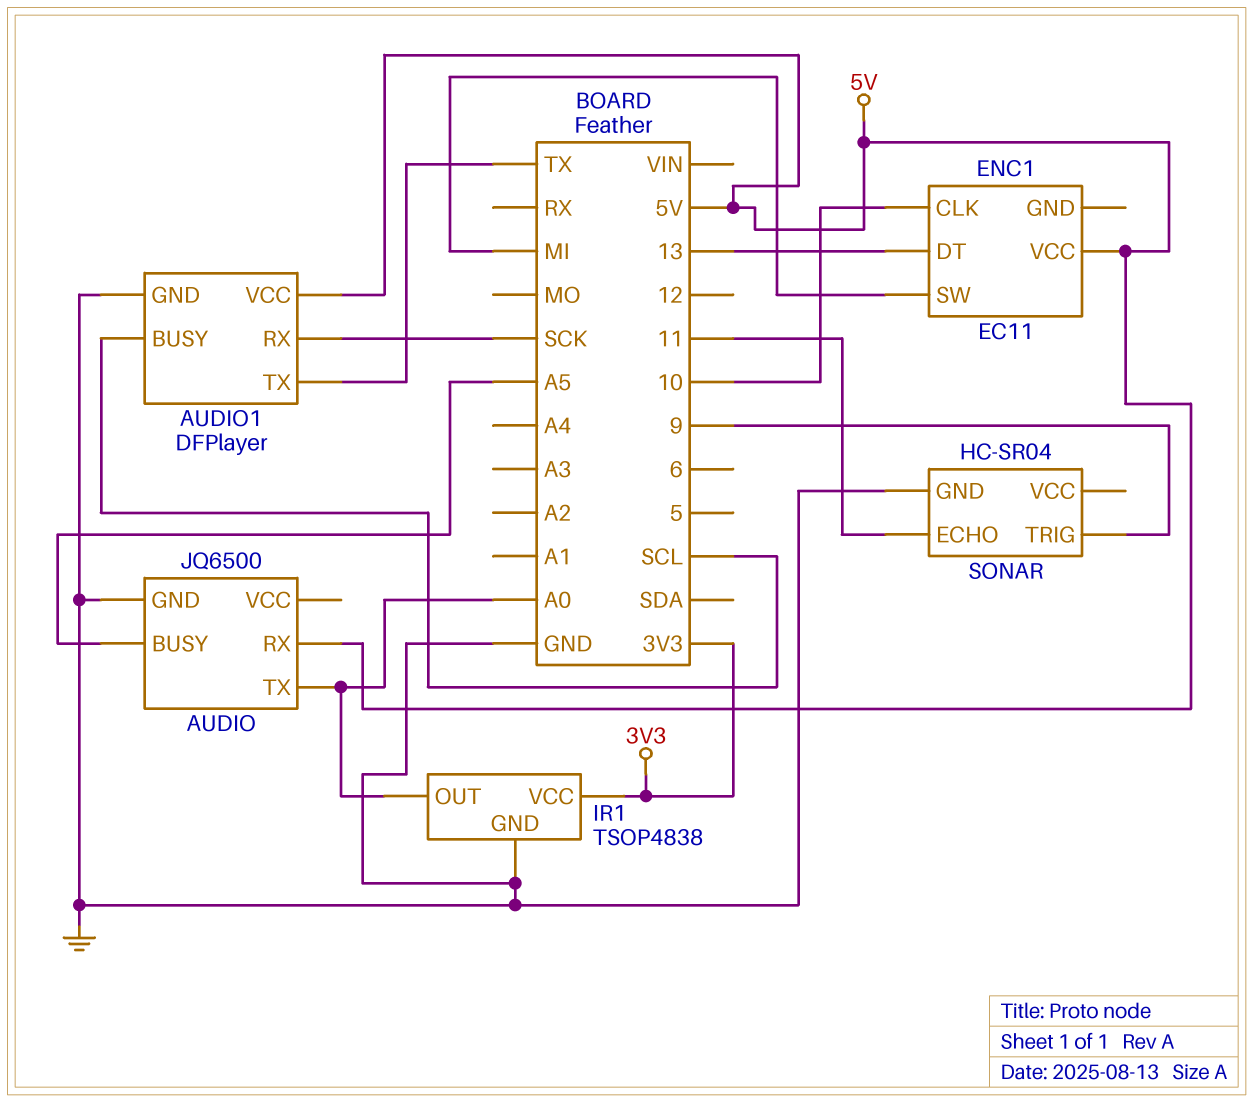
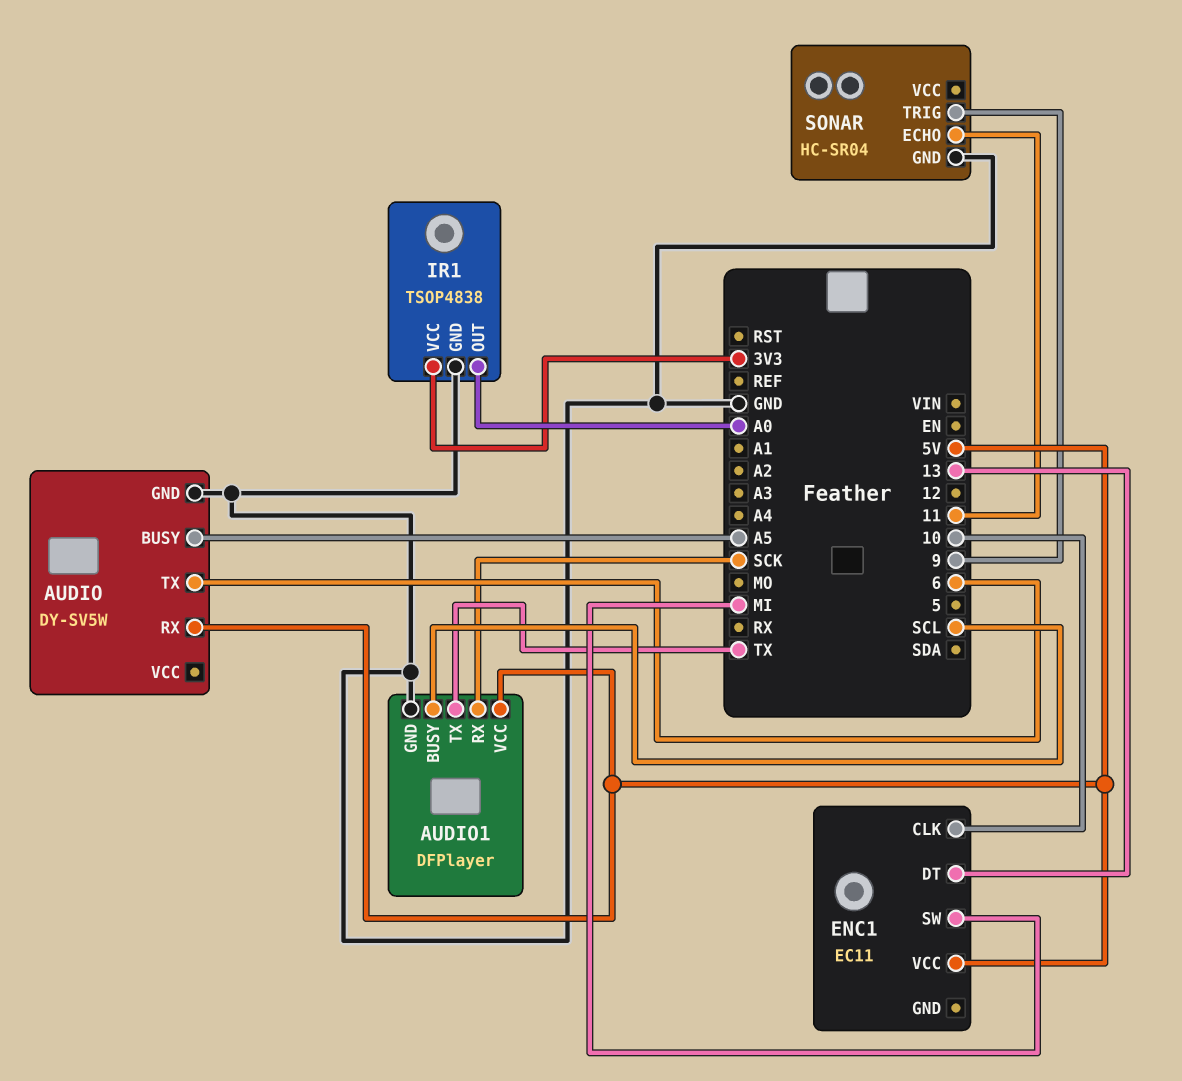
AUDIO: JQ6500 -> DY-SV5W
AUDIO pin TX: A0 -> 6

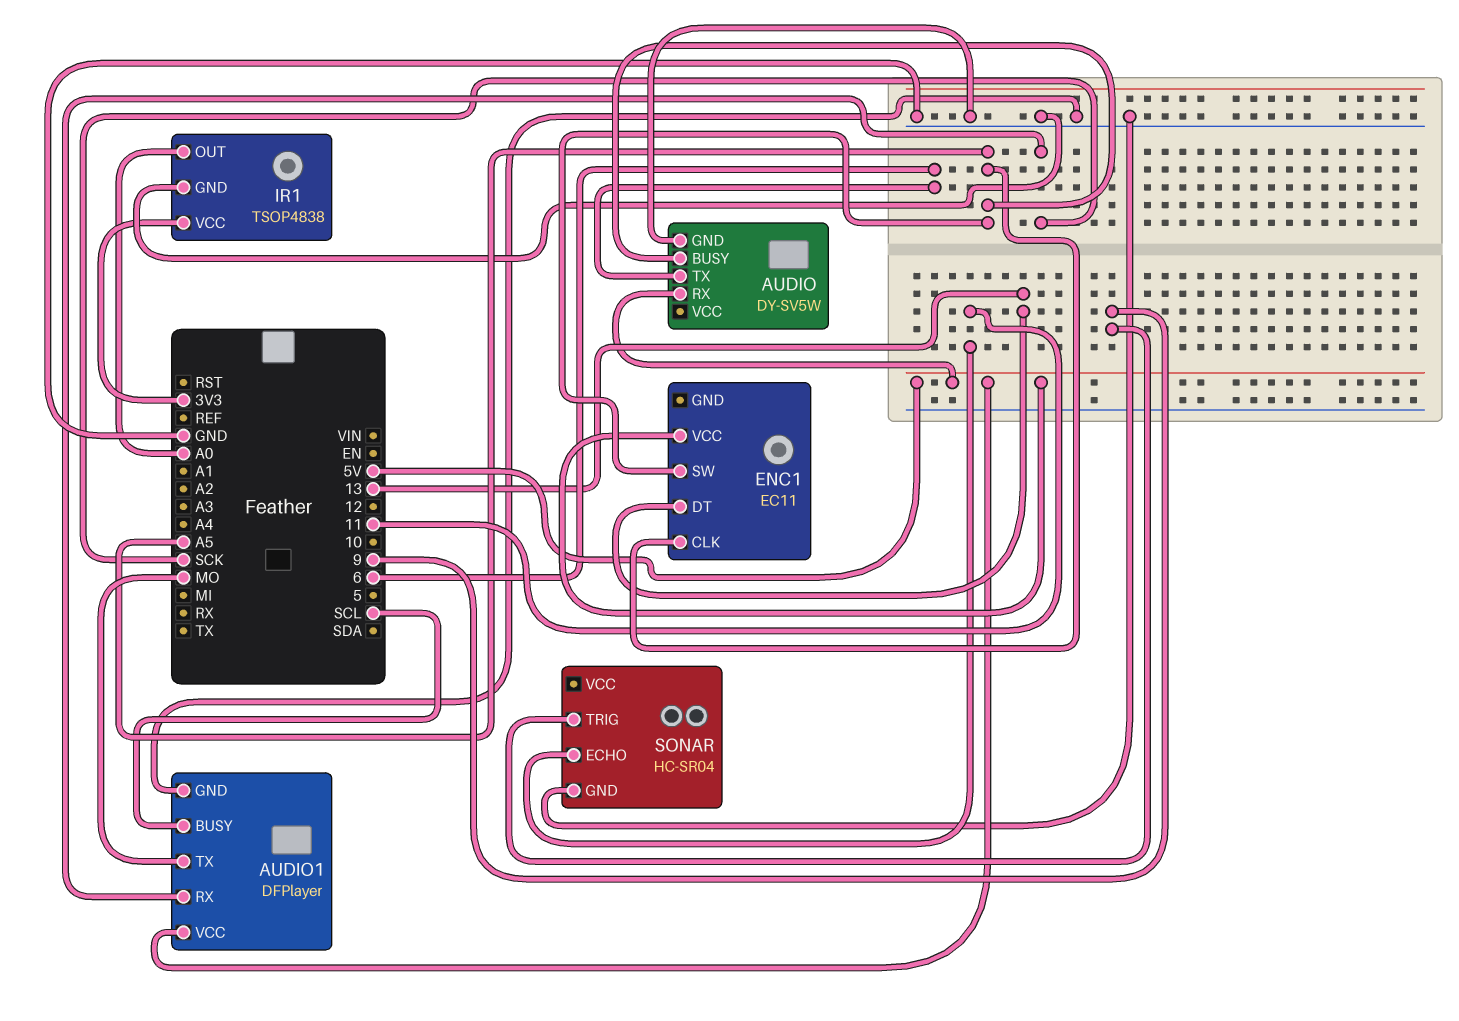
AUDIO1 pin TX: TX -> MO
ENC1 pin CLK: 10 -> A5
ENC1 pin SW: MI -> A5

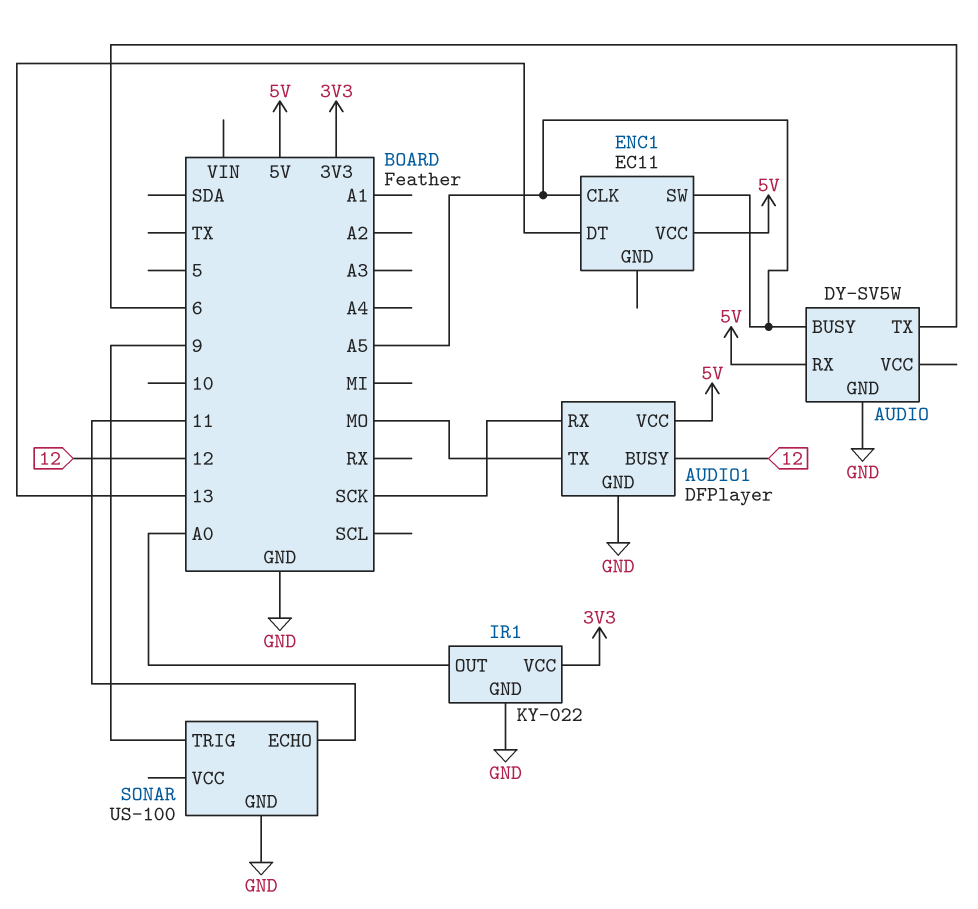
AUDIO1 pin BUSY: SCL -> 12
IR1: TSOP4838 -> KY-022
SONAR: HC-SR04 -> US-100

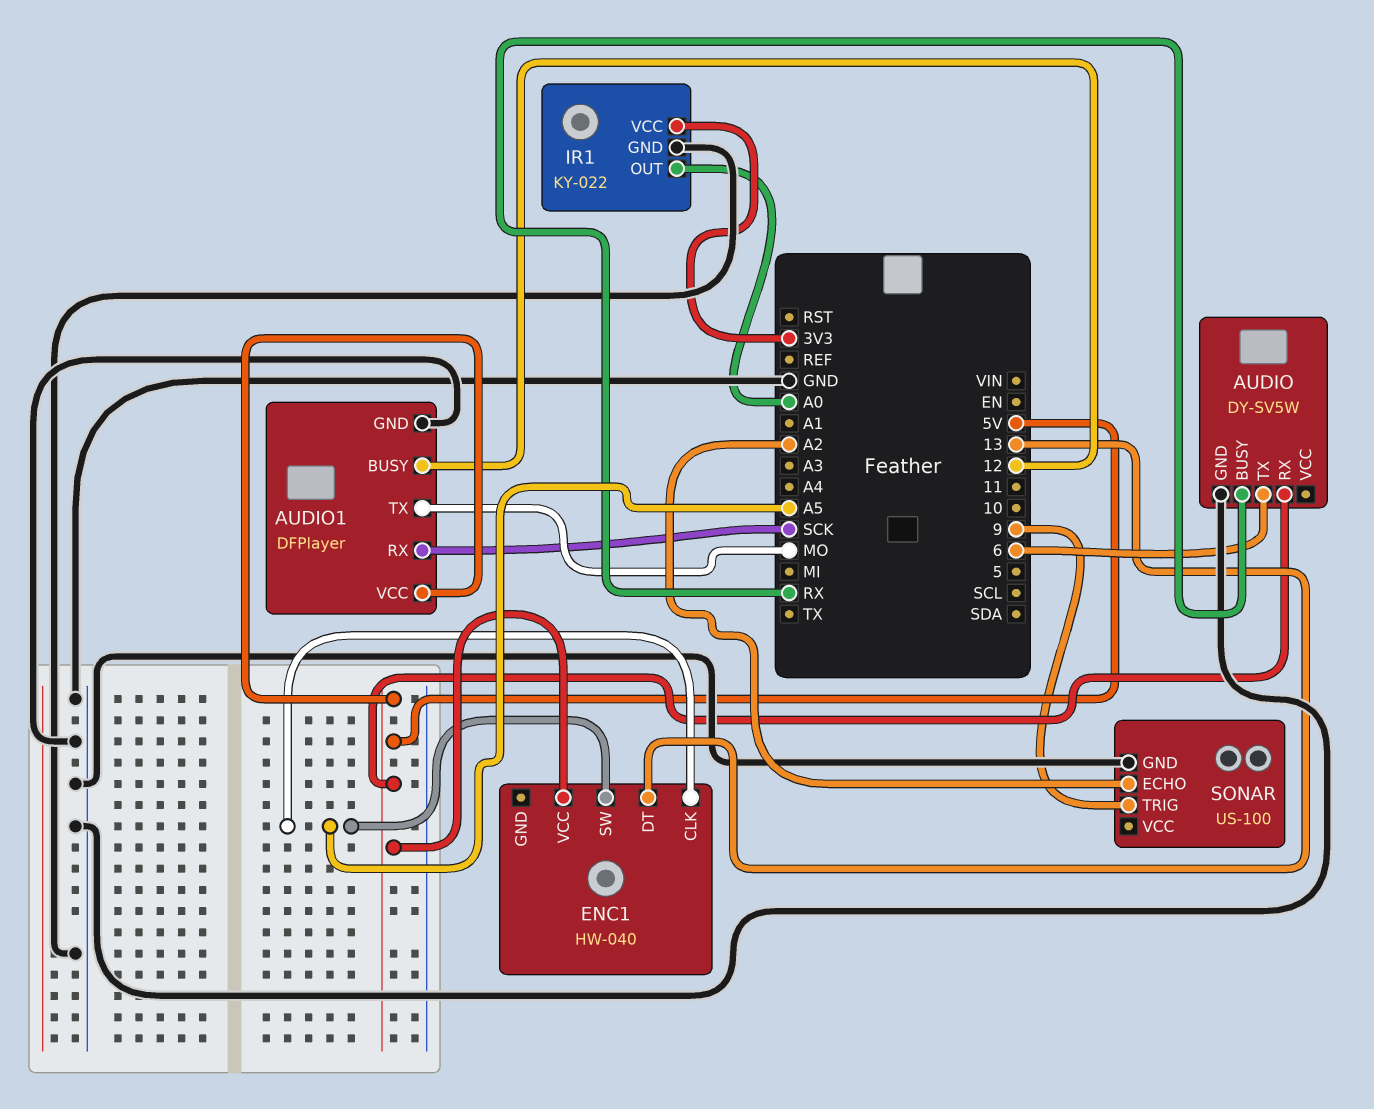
AUDIO pin BUSY: A5 -> RX
ENC1: EC11 -> HW-040
SONAR pin ECHO: 11 -> A2

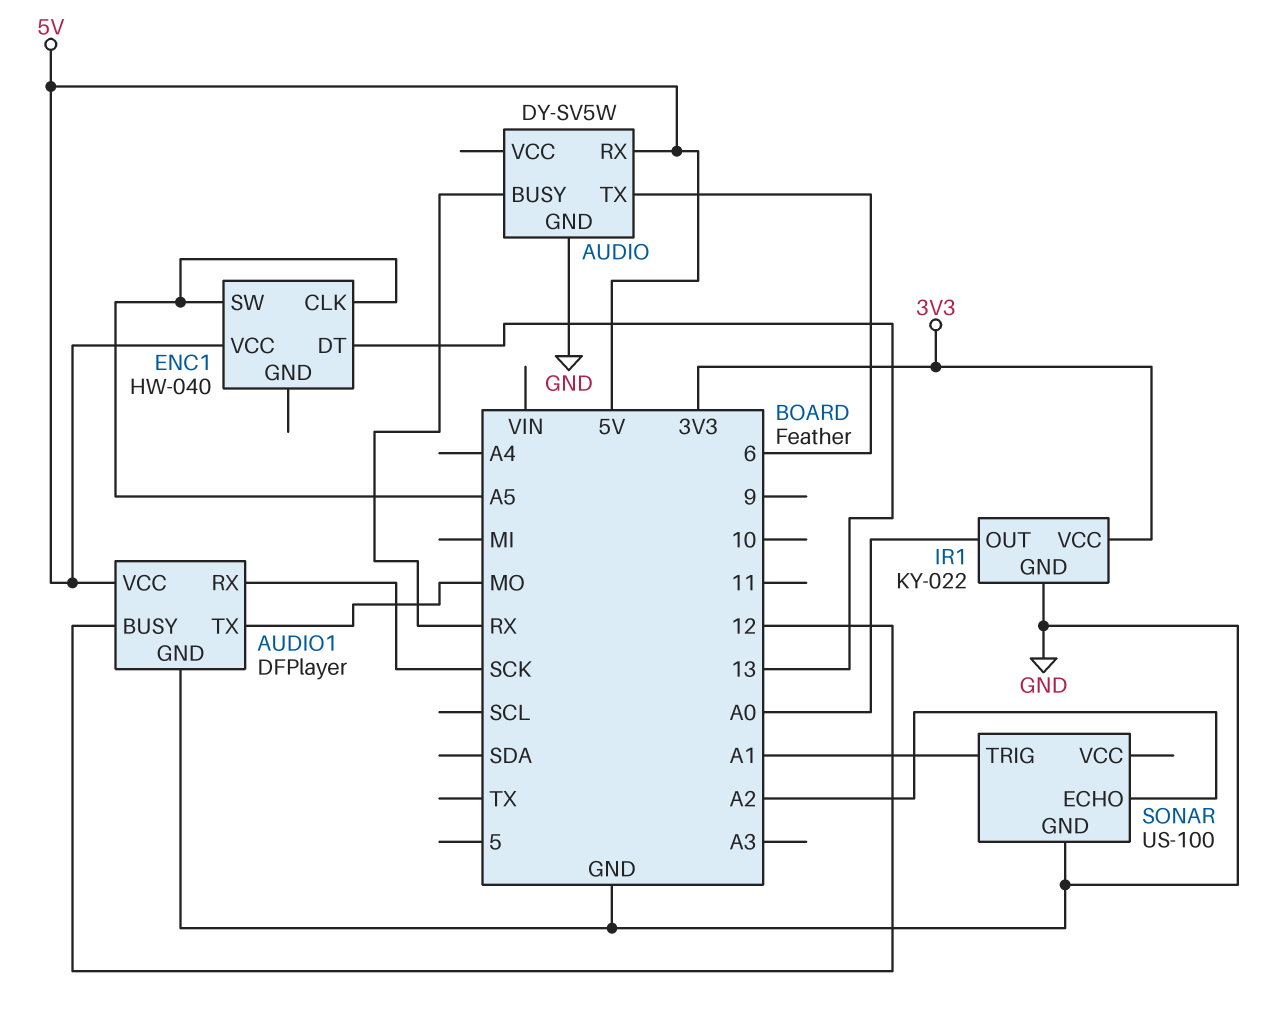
SONAR pin TRIG: 9 -> A1

